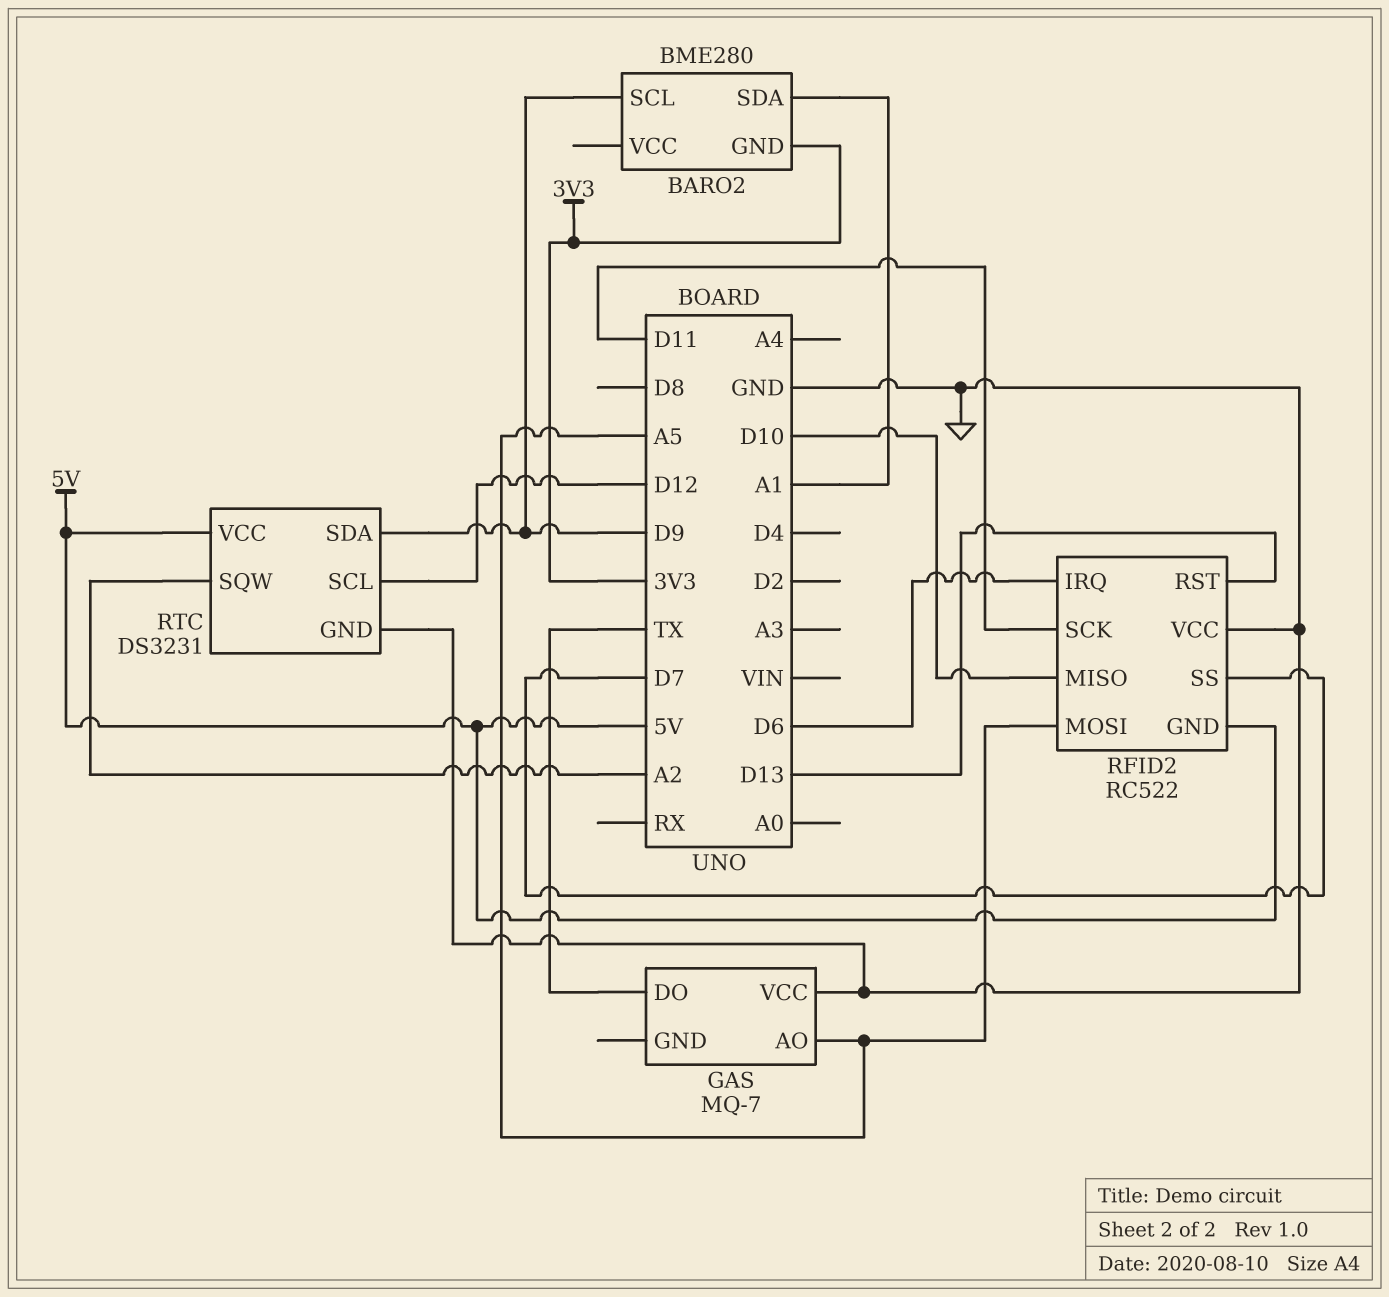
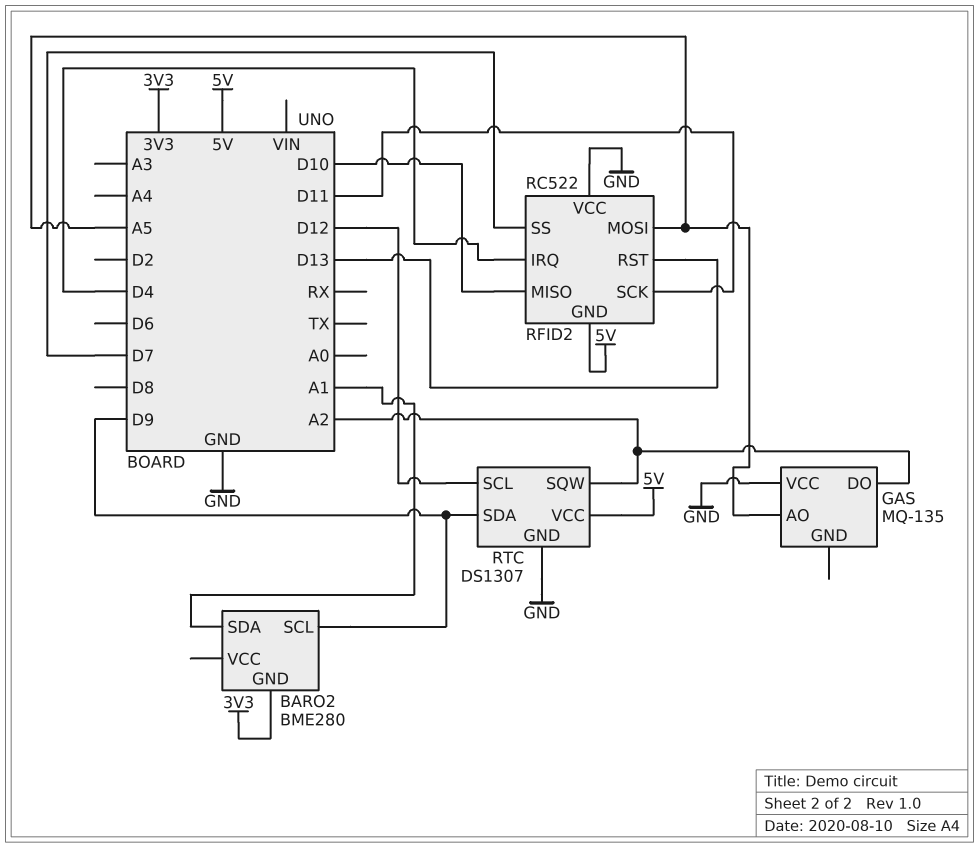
GAS: MQ-7 -> MQ-135
GAS pin DO: TX -> A2
RFID2 pin IRQ: D6 -> D4
RTC: DS3231 -> DS1307

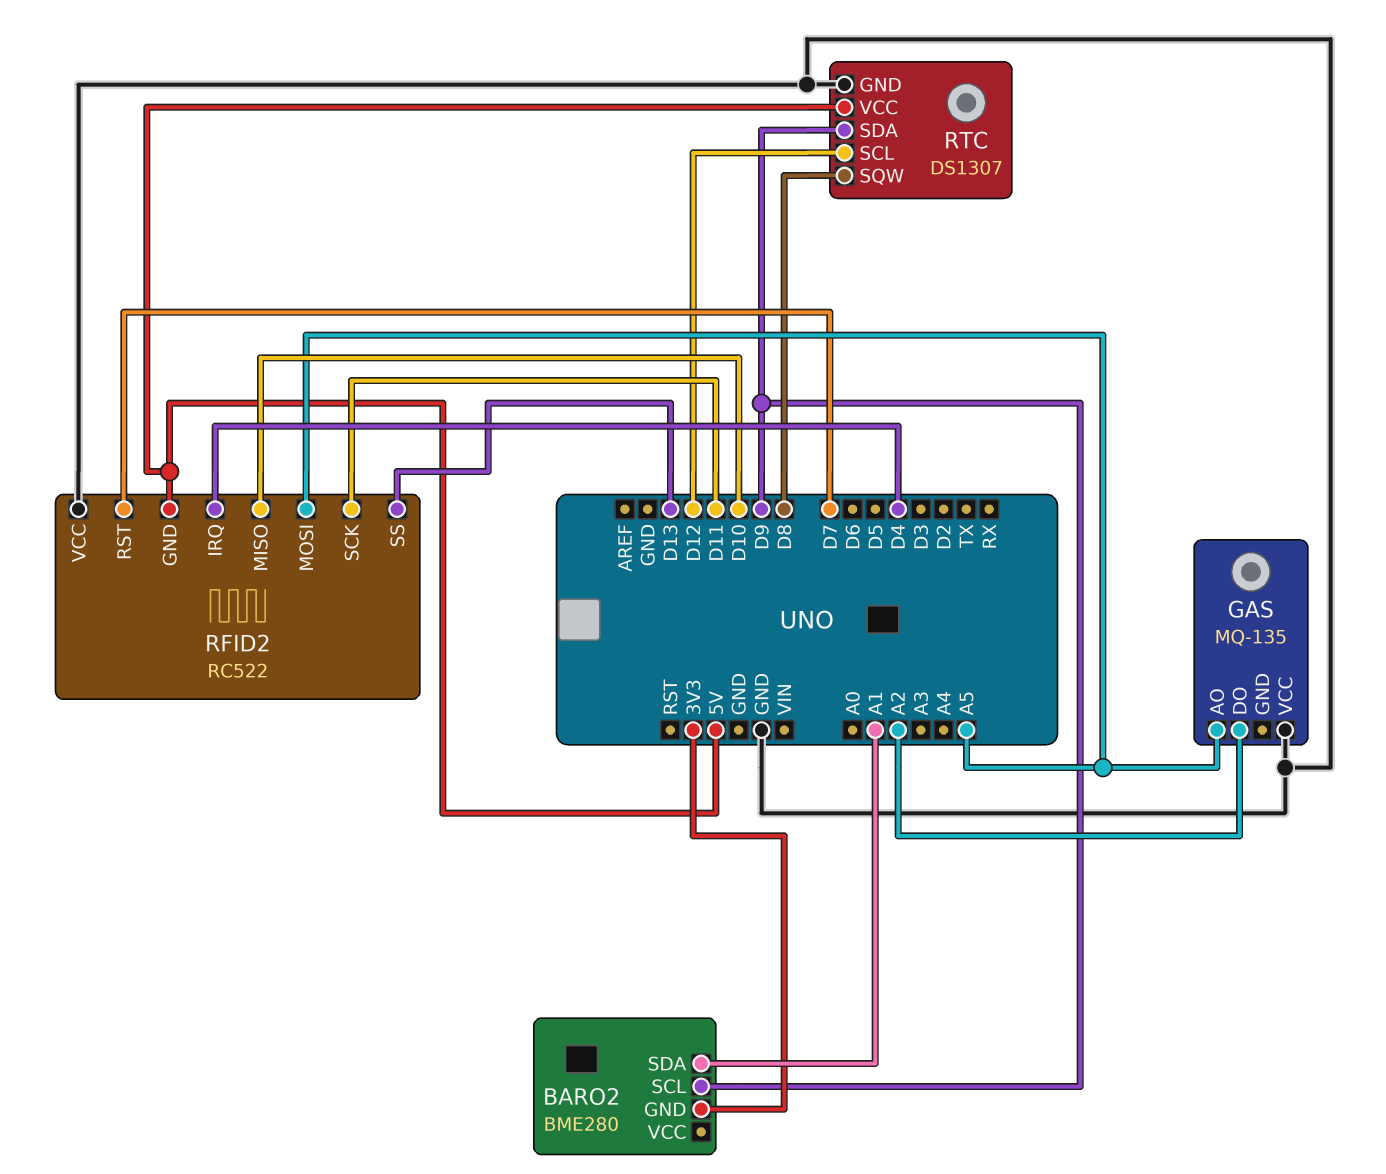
RFID2 pin RST: D13 -> D7
RFID2 pin SS: D7 -> D13
RTC pin SQW: A2 -> D8

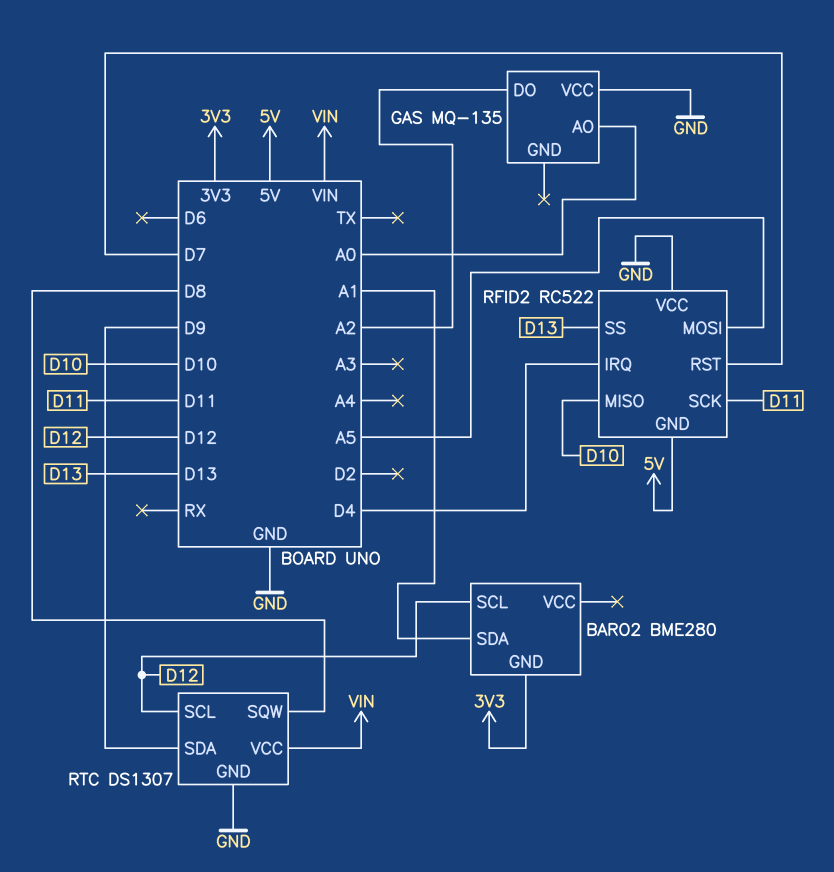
BARO2 pin SCL: D9 -> D12
GAS pin AO: A5 -> A0
RTC pin VCC: 5V -> VIN

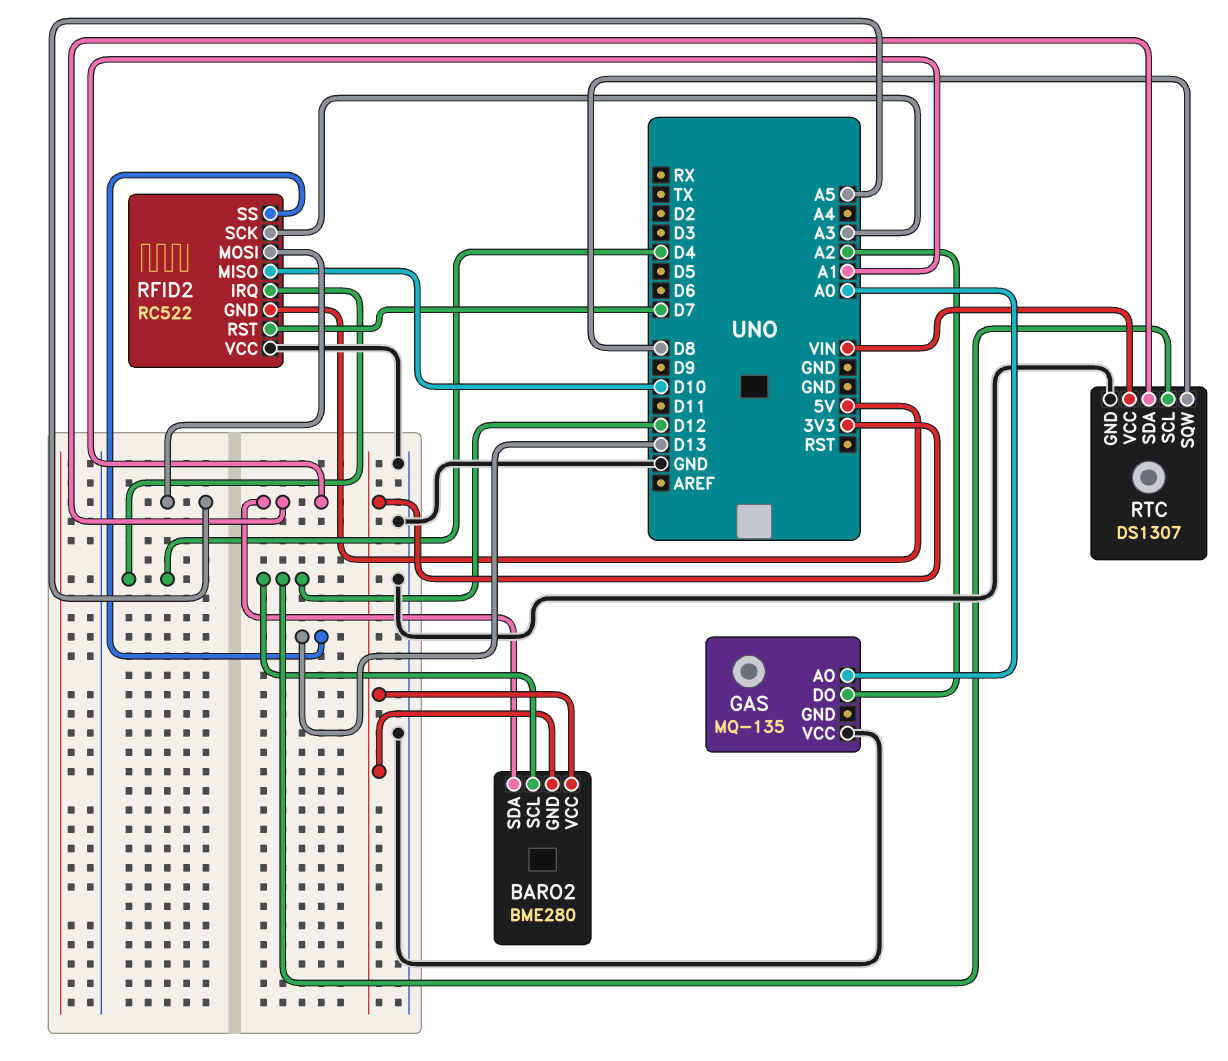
BARO2 pin VCC: none -> 3V3
RFID2 pin SCK: D11 -> A3
RTC pin SDA: D9 -> A1

